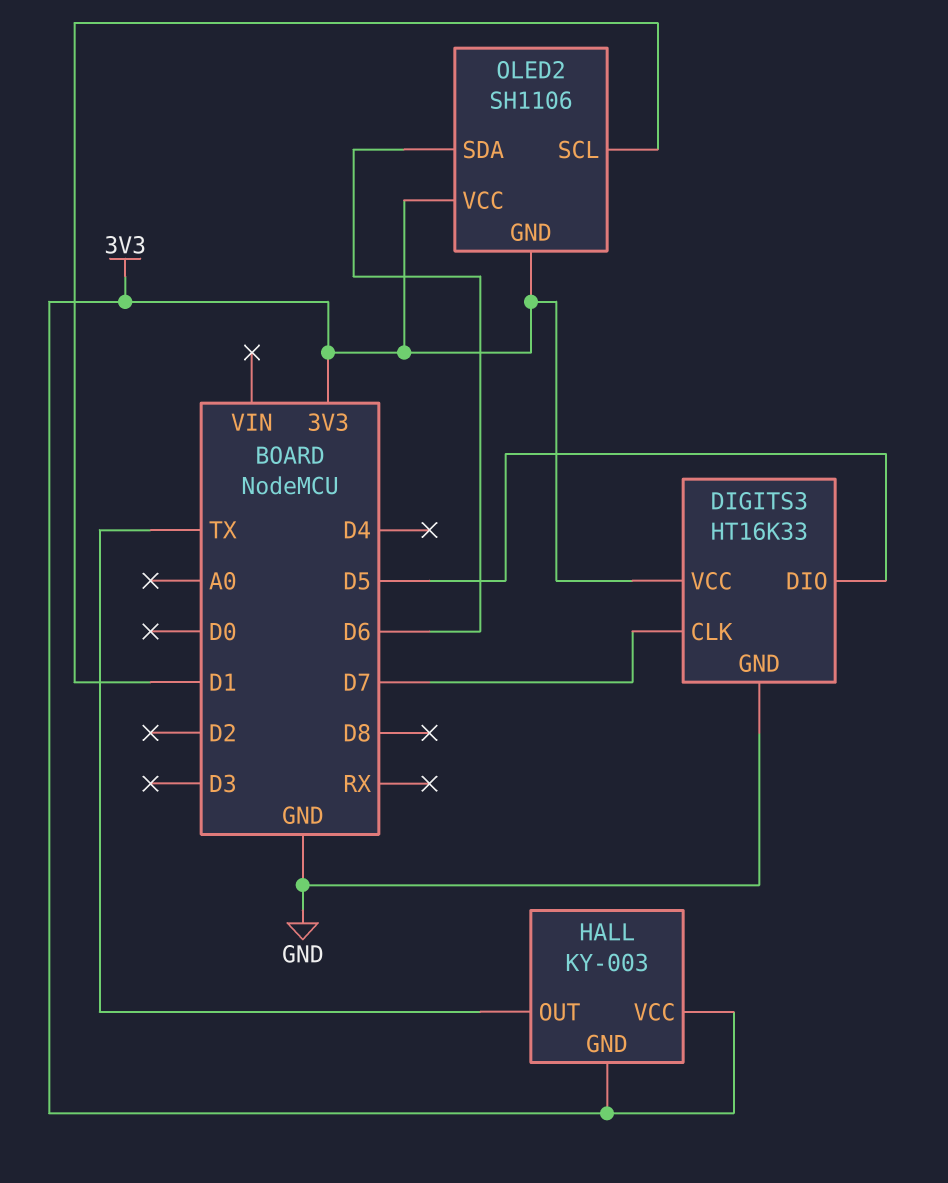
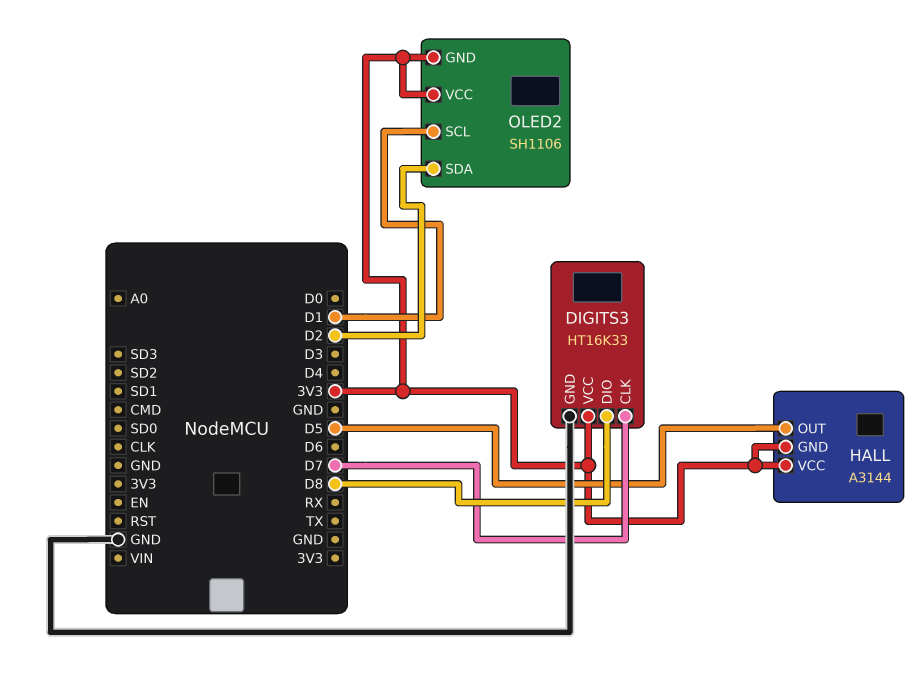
DIGITS3 pin DIO: D5 -> D8
HALL: KY-003 -> A3144
HALL pin OUT: TX -> D5
OLED2 pin SDA: D6 -> D2

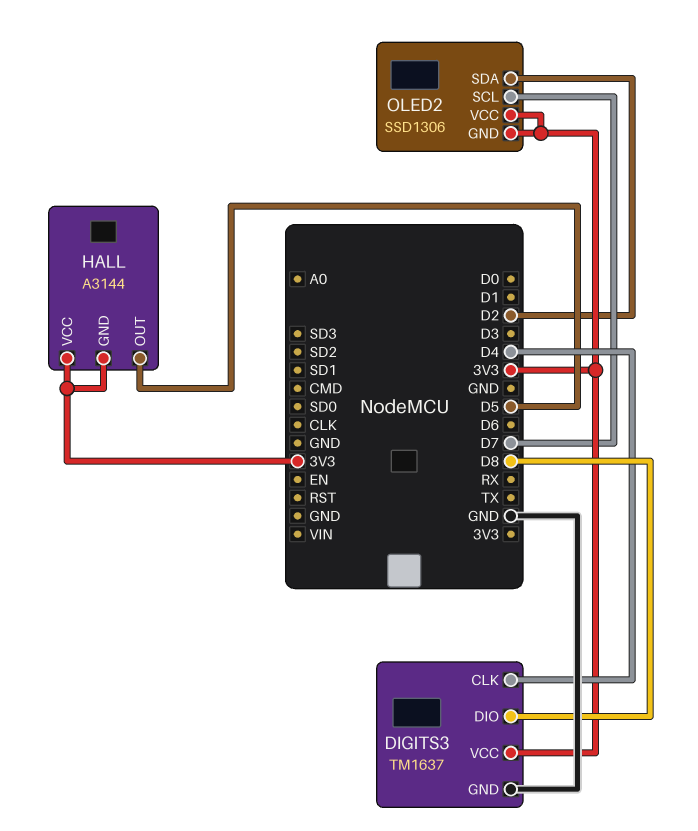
DIGITS3: HT16K33 -> TM1637
DIGITS3 pin CLK: D7 -> D4
OLED2: SH1106 -> SSD1306
OLED2 pin SCL: D1 -> D7

